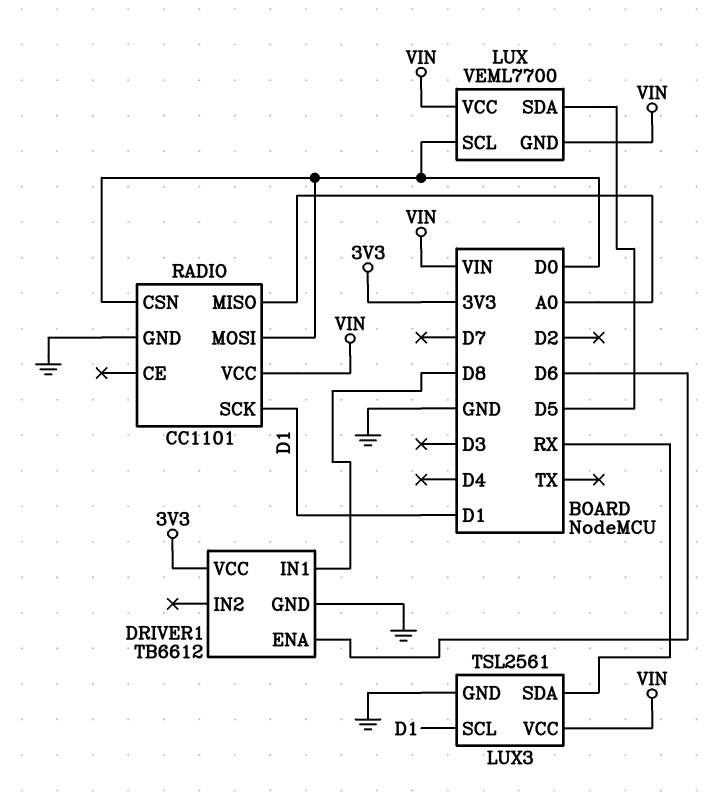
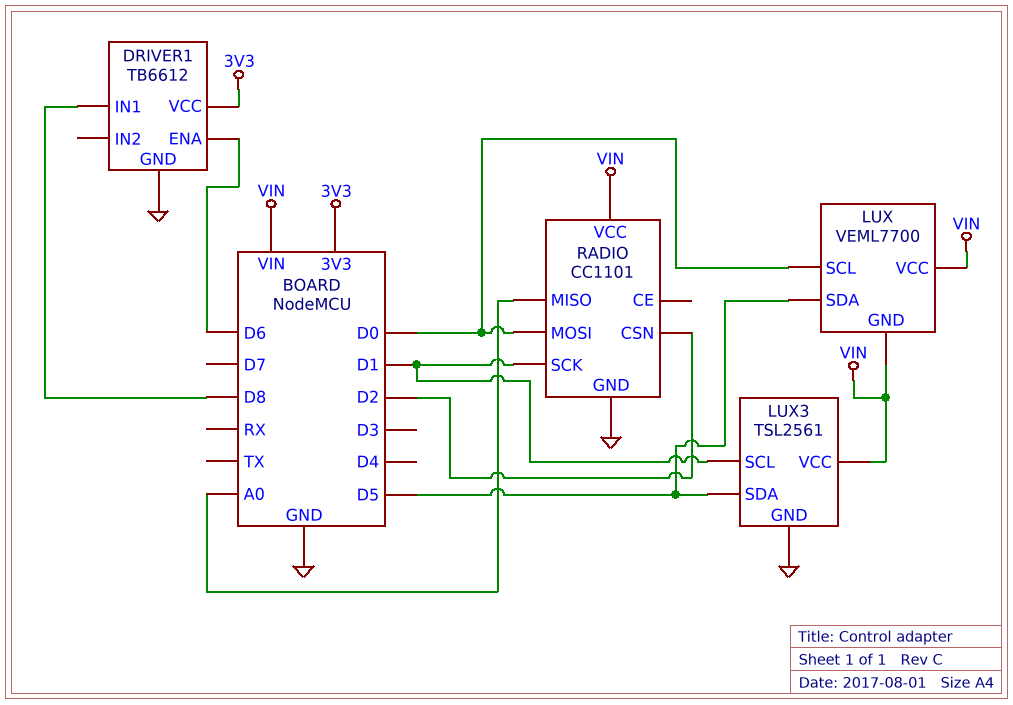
LUX3 pin SDA: RX -> D5
RADIO pin CSN: D0 -> D2

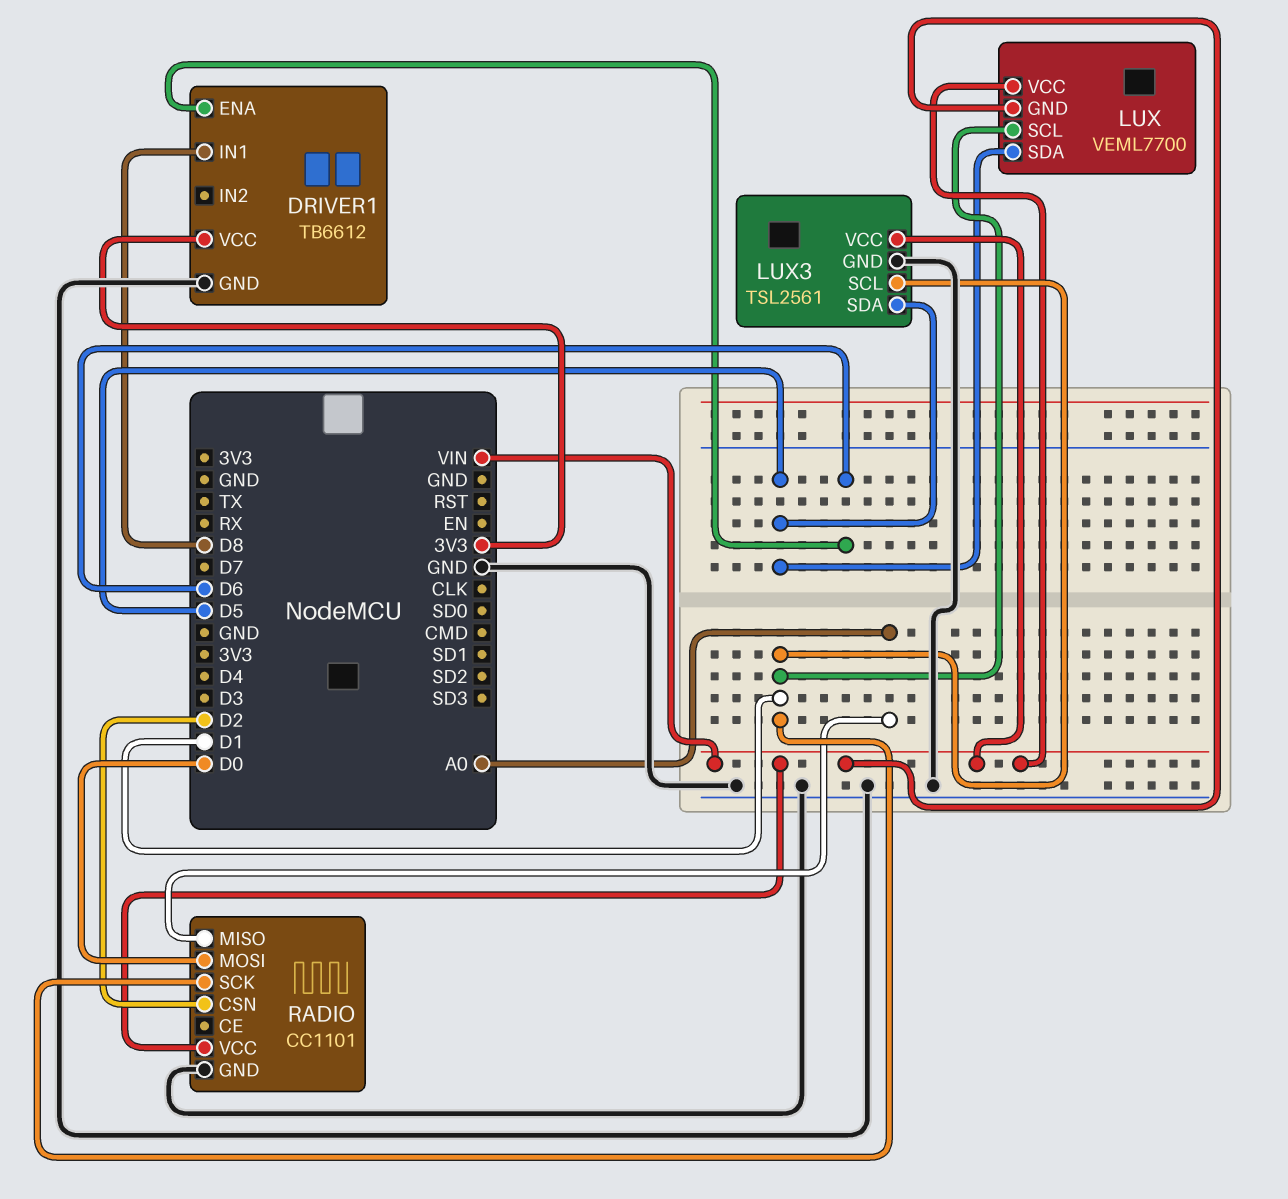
LUX pin SCL: D0 -> D1

